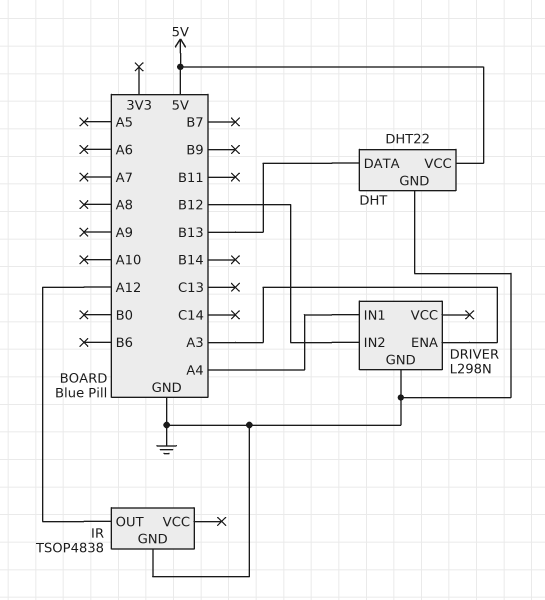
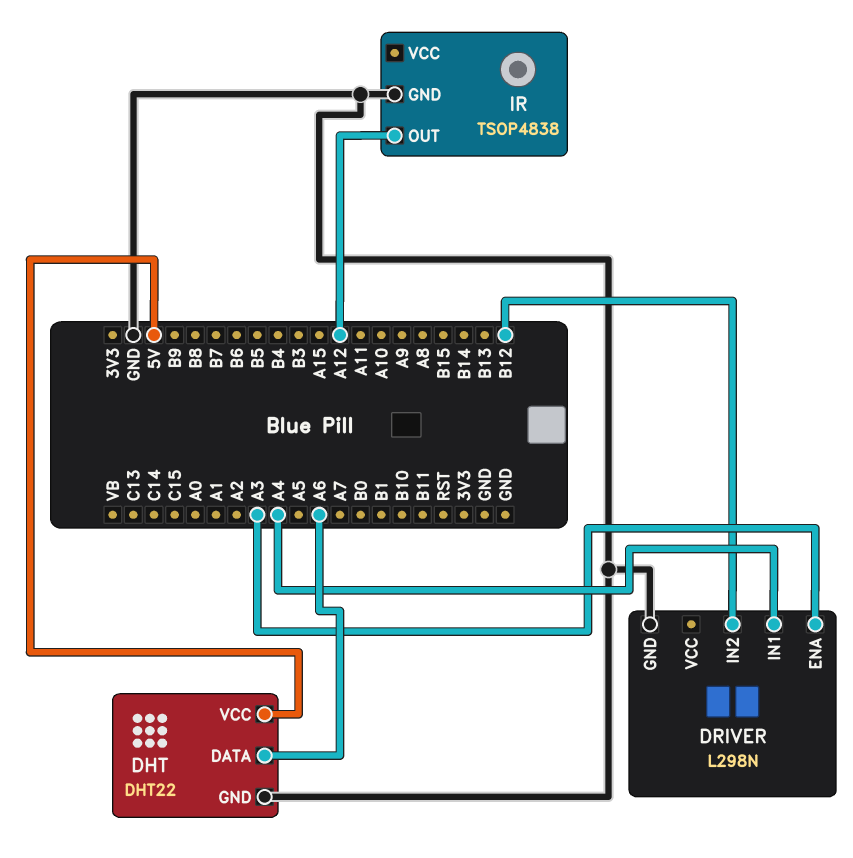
DHT pin DATA: B13 -> A6

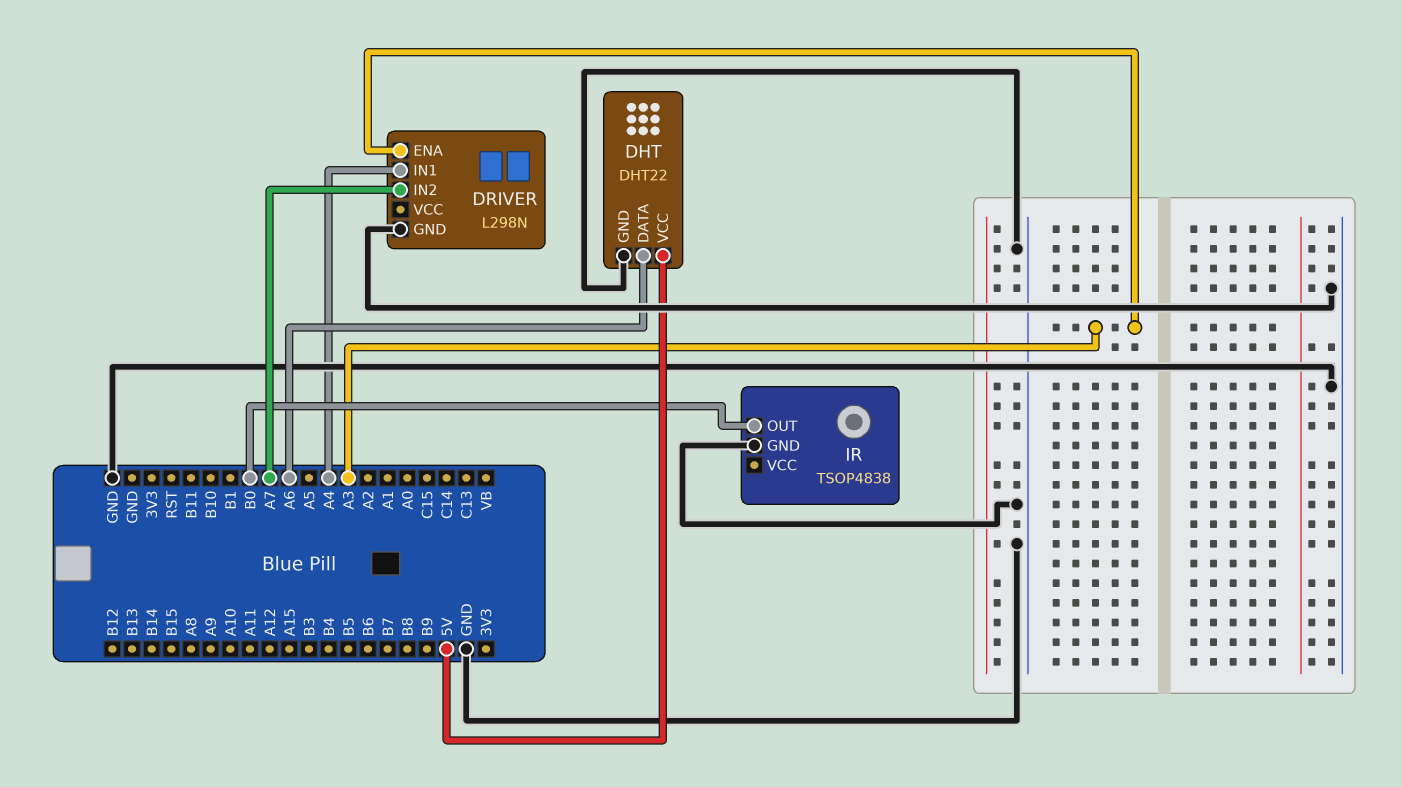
DRIVER pin IN2: B12 -> A7
IR pin OUT: A12 -> B0

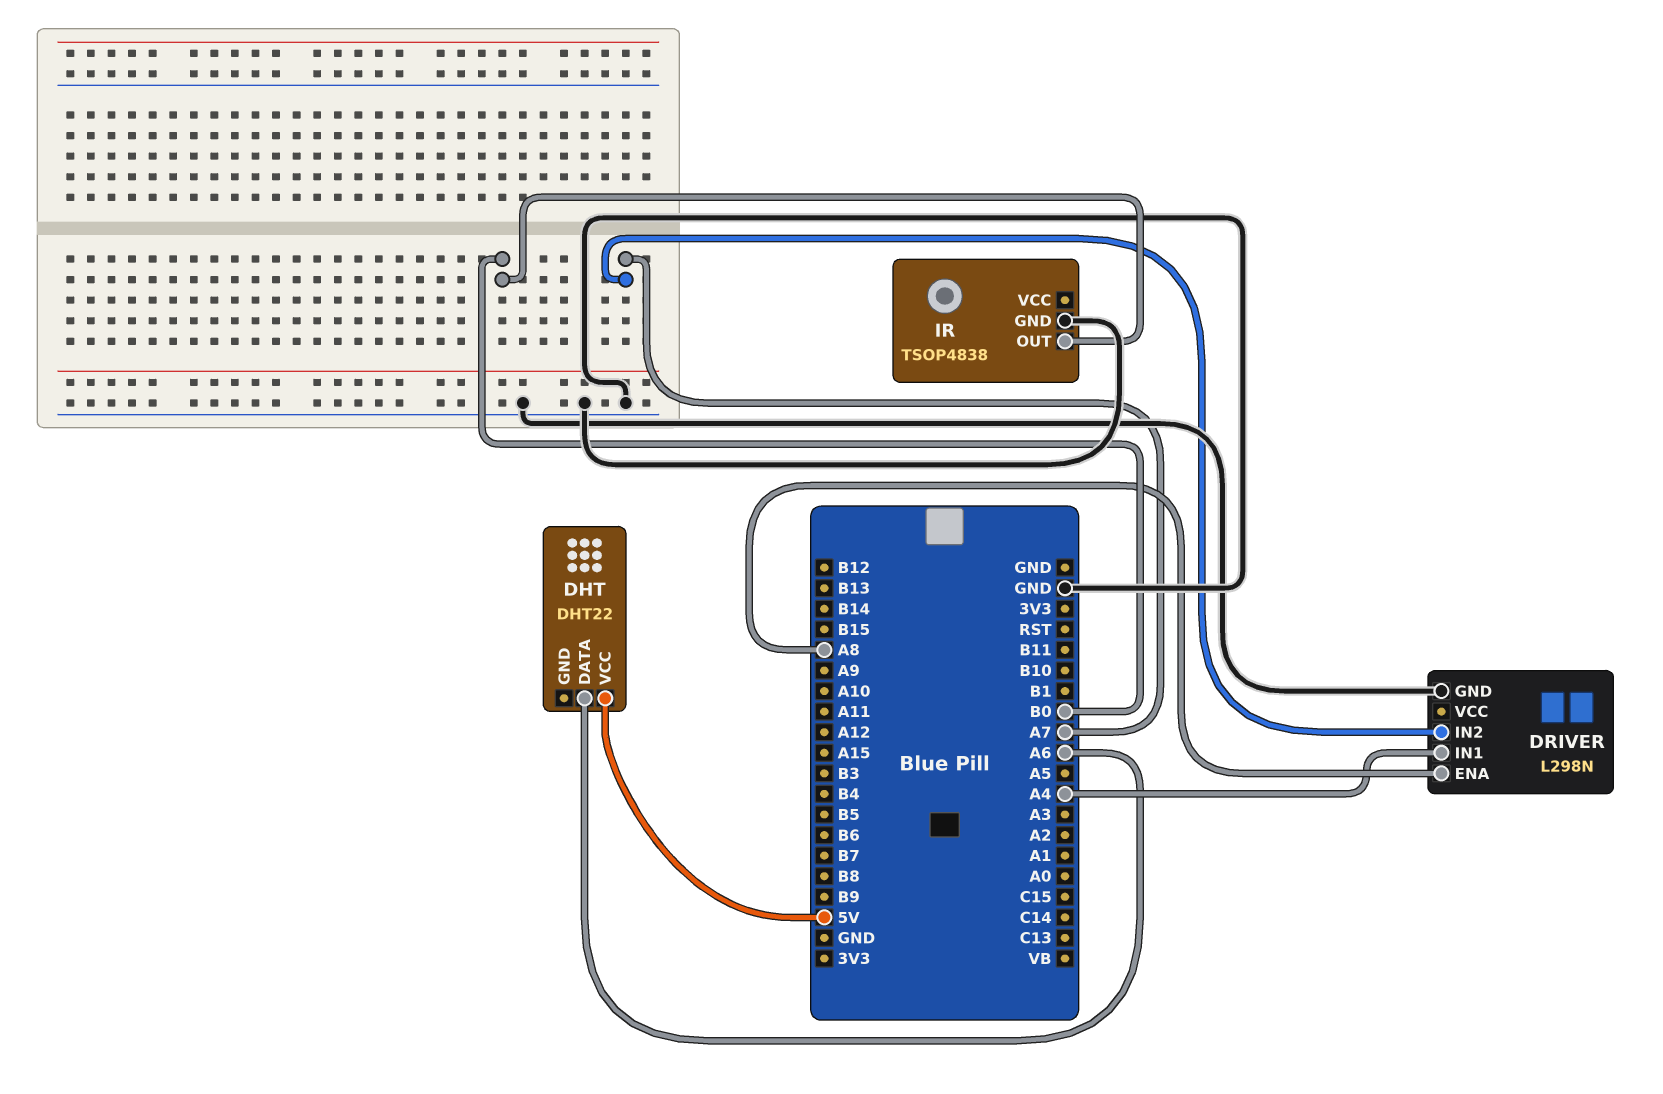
DHT pin GND: GND -> none
DRIVER pin ENA: A3 -> A8

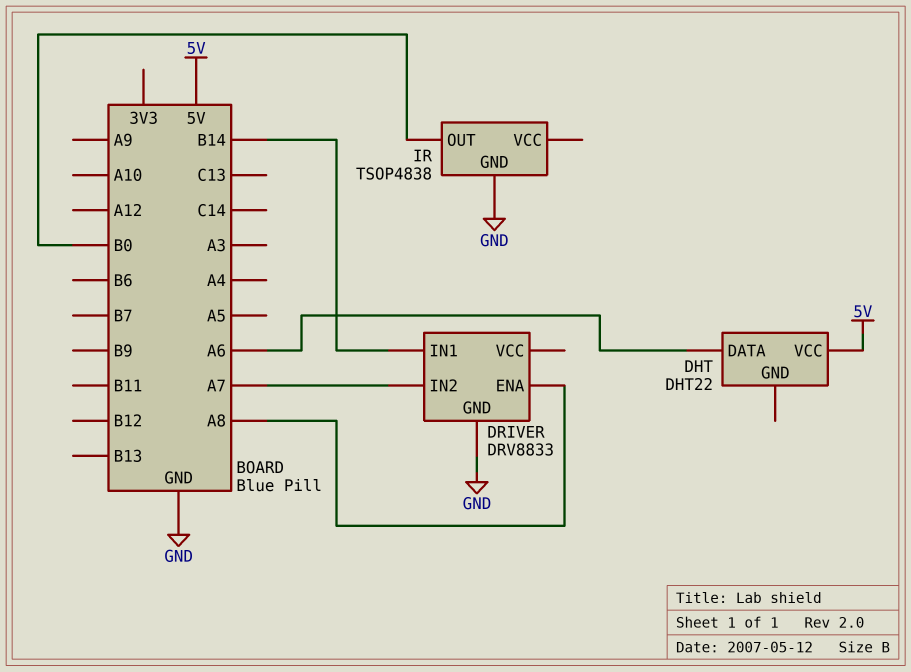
DRIVER: L298N -> DRV8833
DRIVER pin IN1: A4 -> B14

